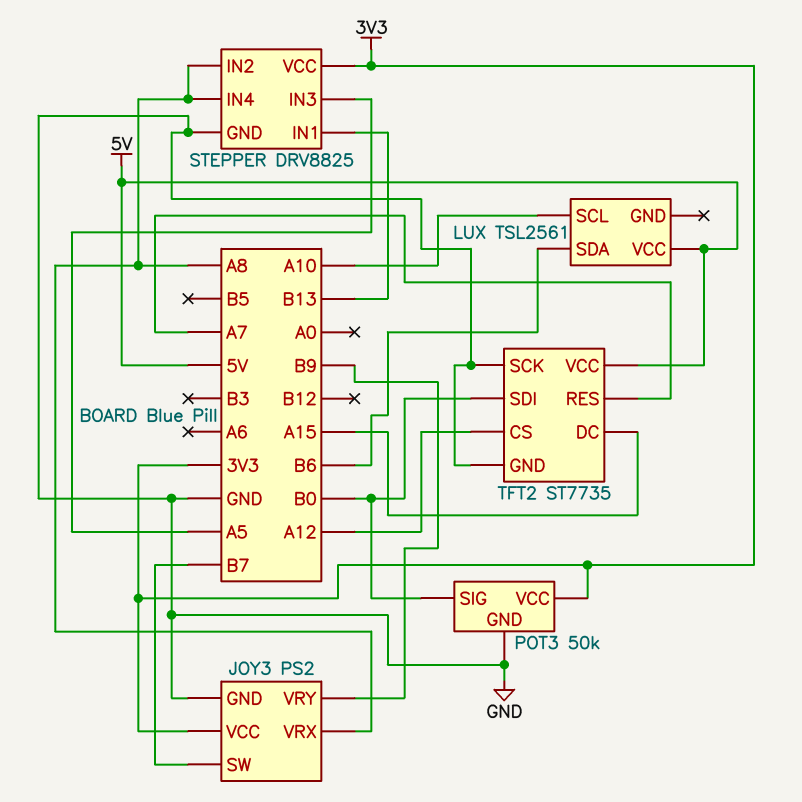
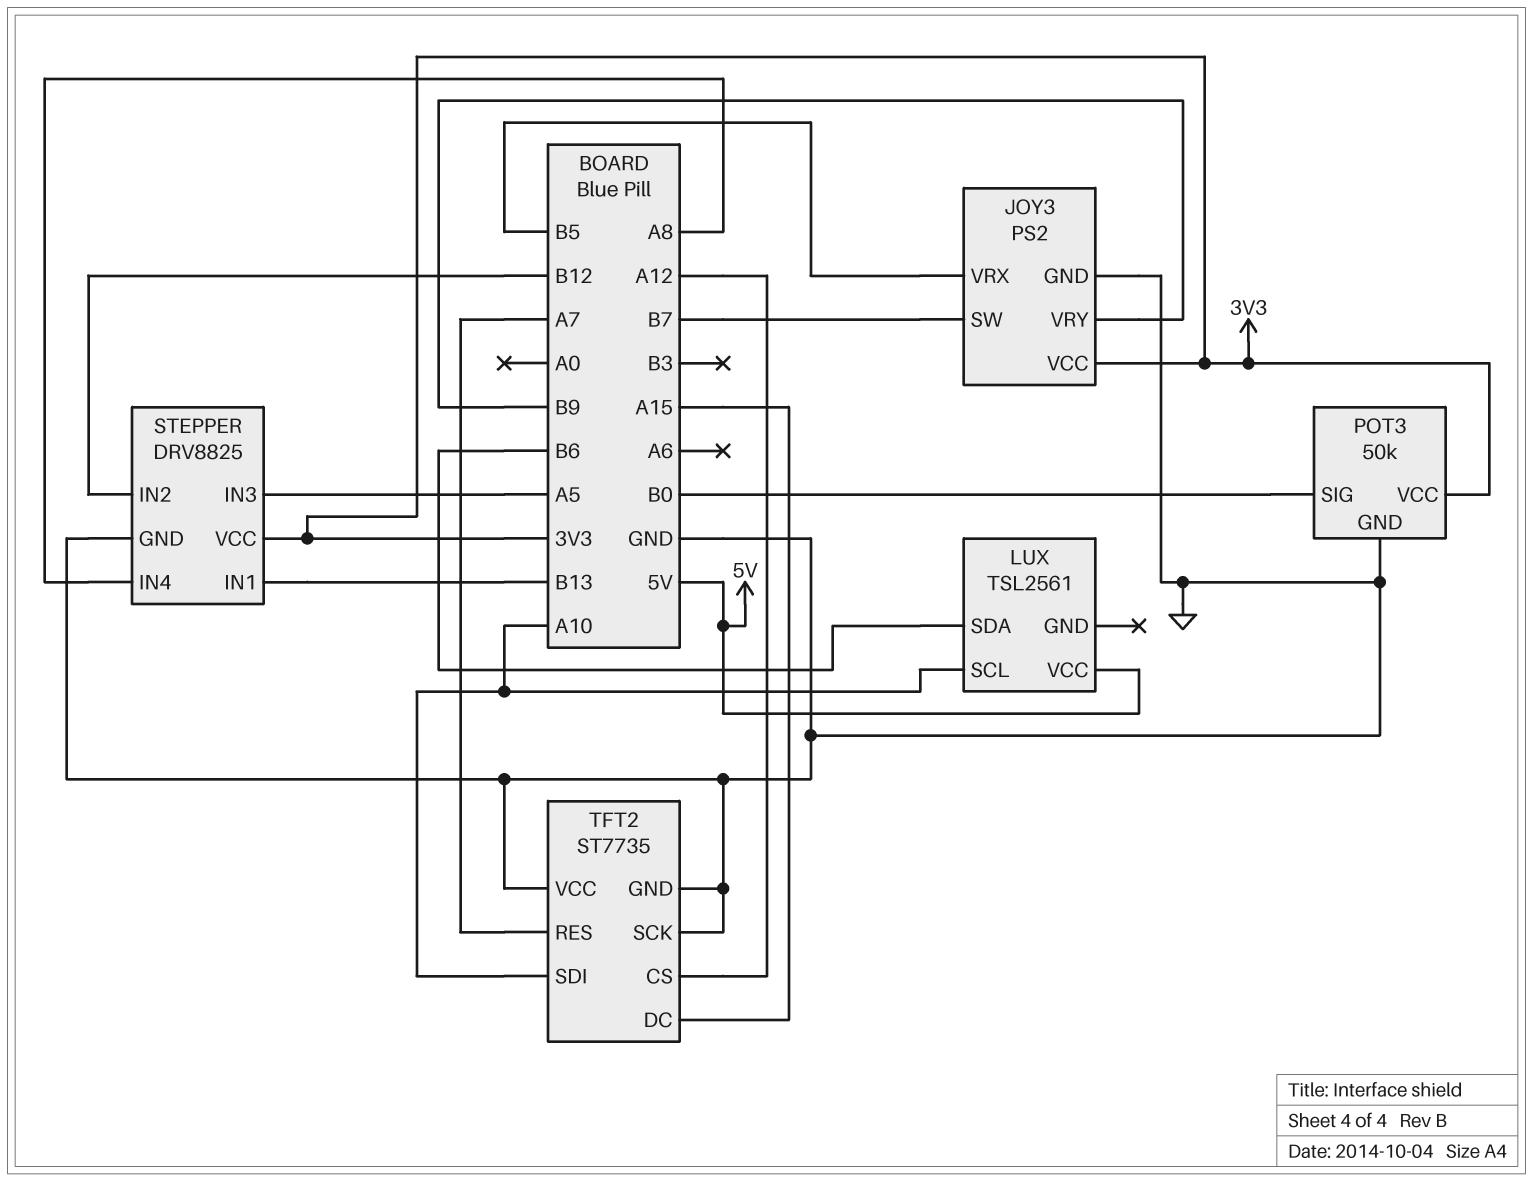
JOY3 pin VRX: A8 -> B5
STEPPER pin IN2: A8 -> B12
TFT2 pin SDI: B0 -> A10
TFT2 pin VCC: 5V -> GND

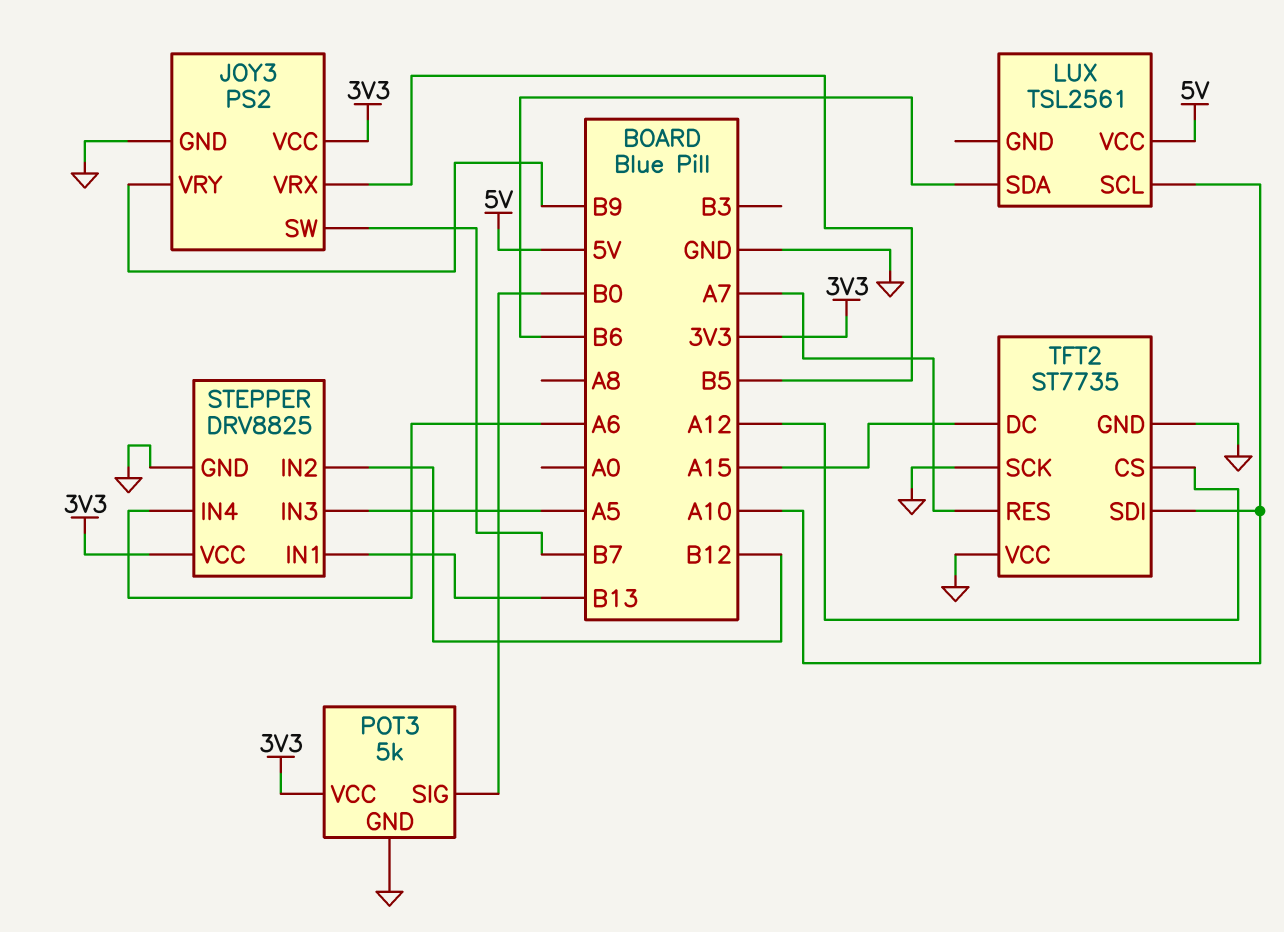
POT3: 50k -> 5k
STEPPER pin IN4: A8 -> A6

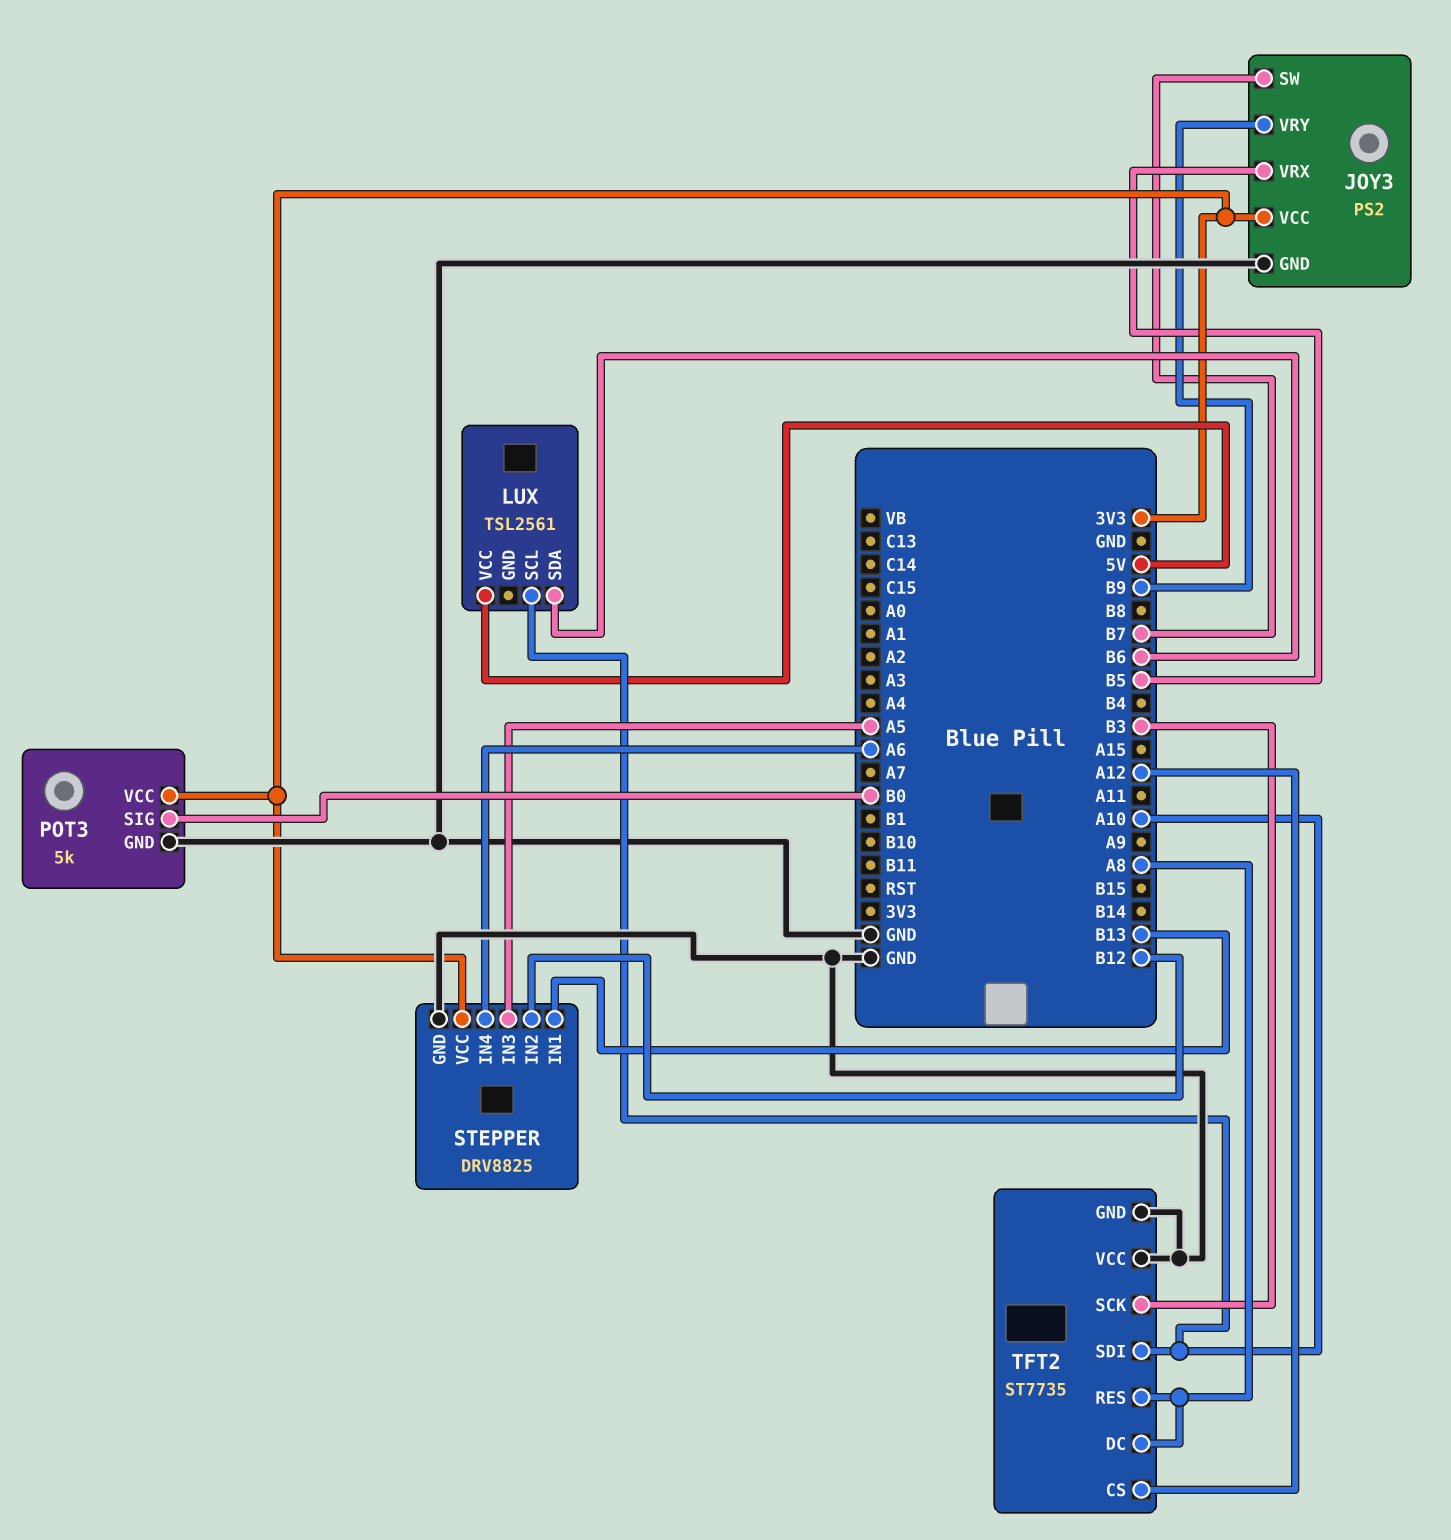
TFT2 pin DC: A15 -> A8
TFT2 pin RES: A7 -> A8
TFT2 pin SCK: GND -> B3

